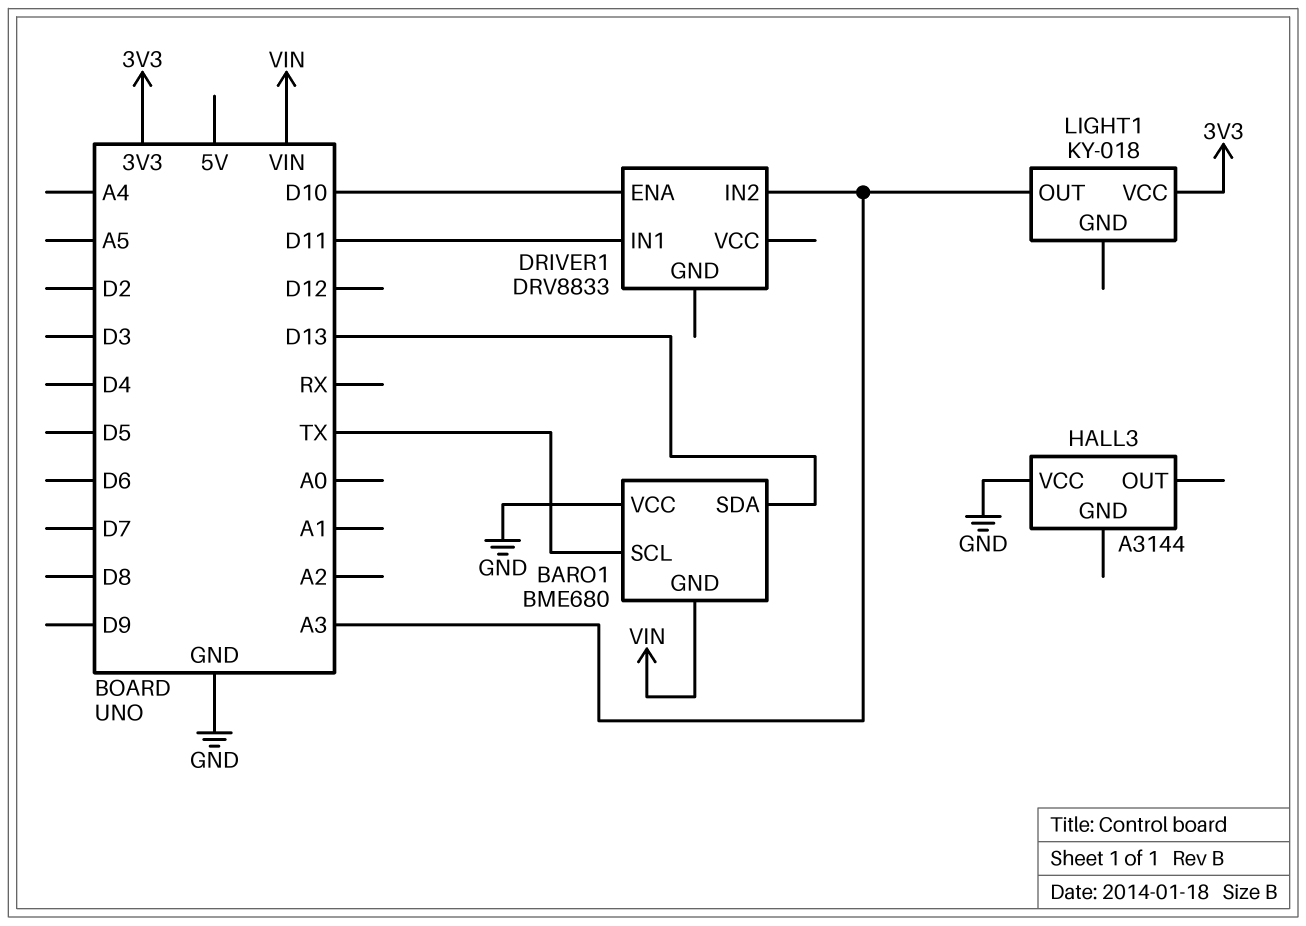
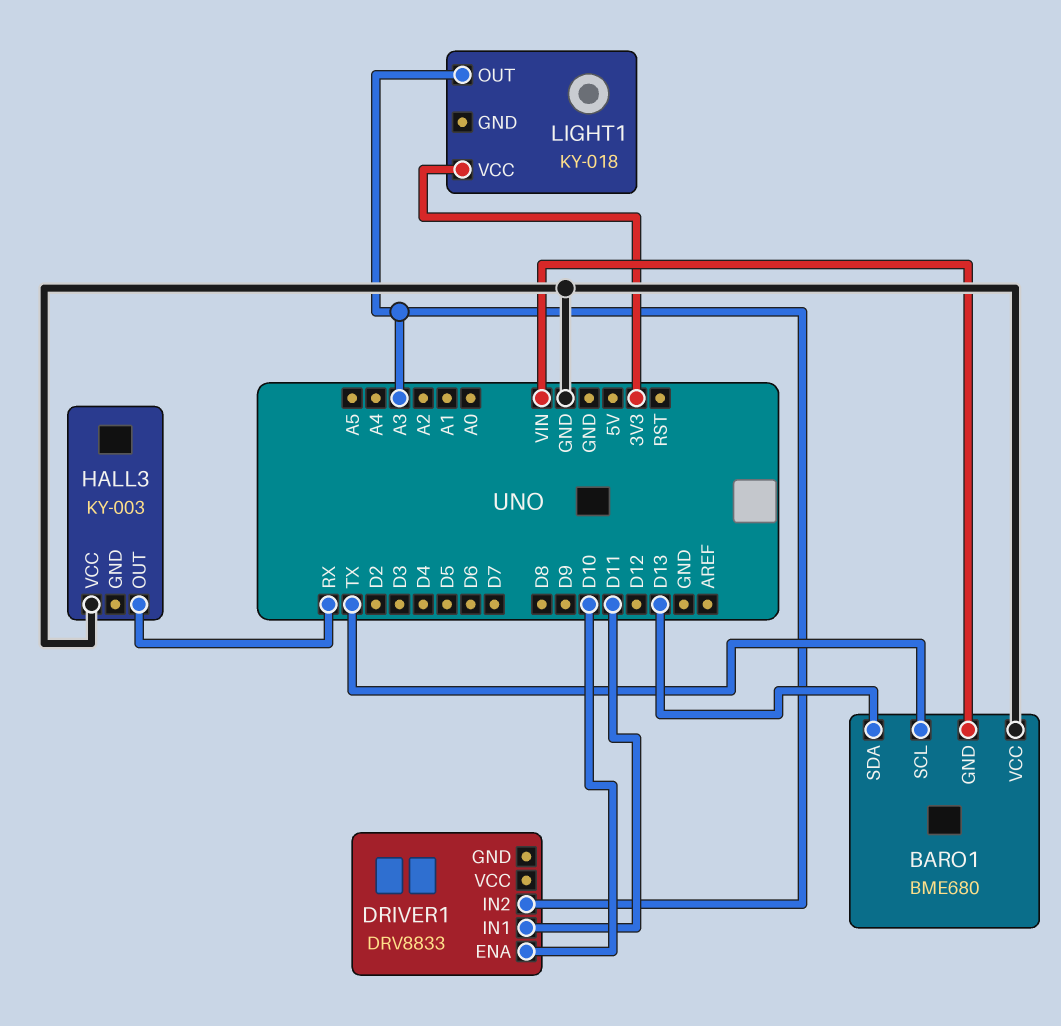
HALL3: A3144 -> KY-003
HALL3 pin OUT: none -> RX

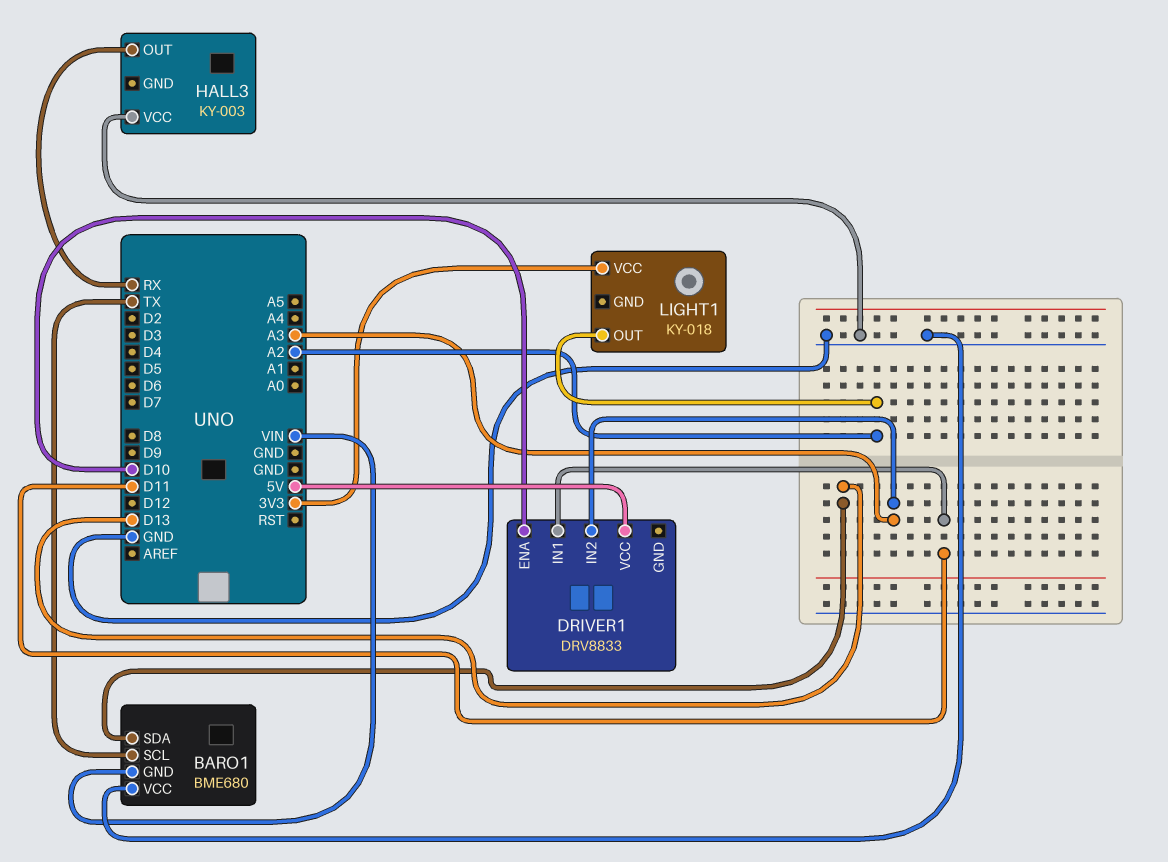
DRIVER1 pin VCC: none -> 5V
LIGHT1 pin OUT: A3 -> A2

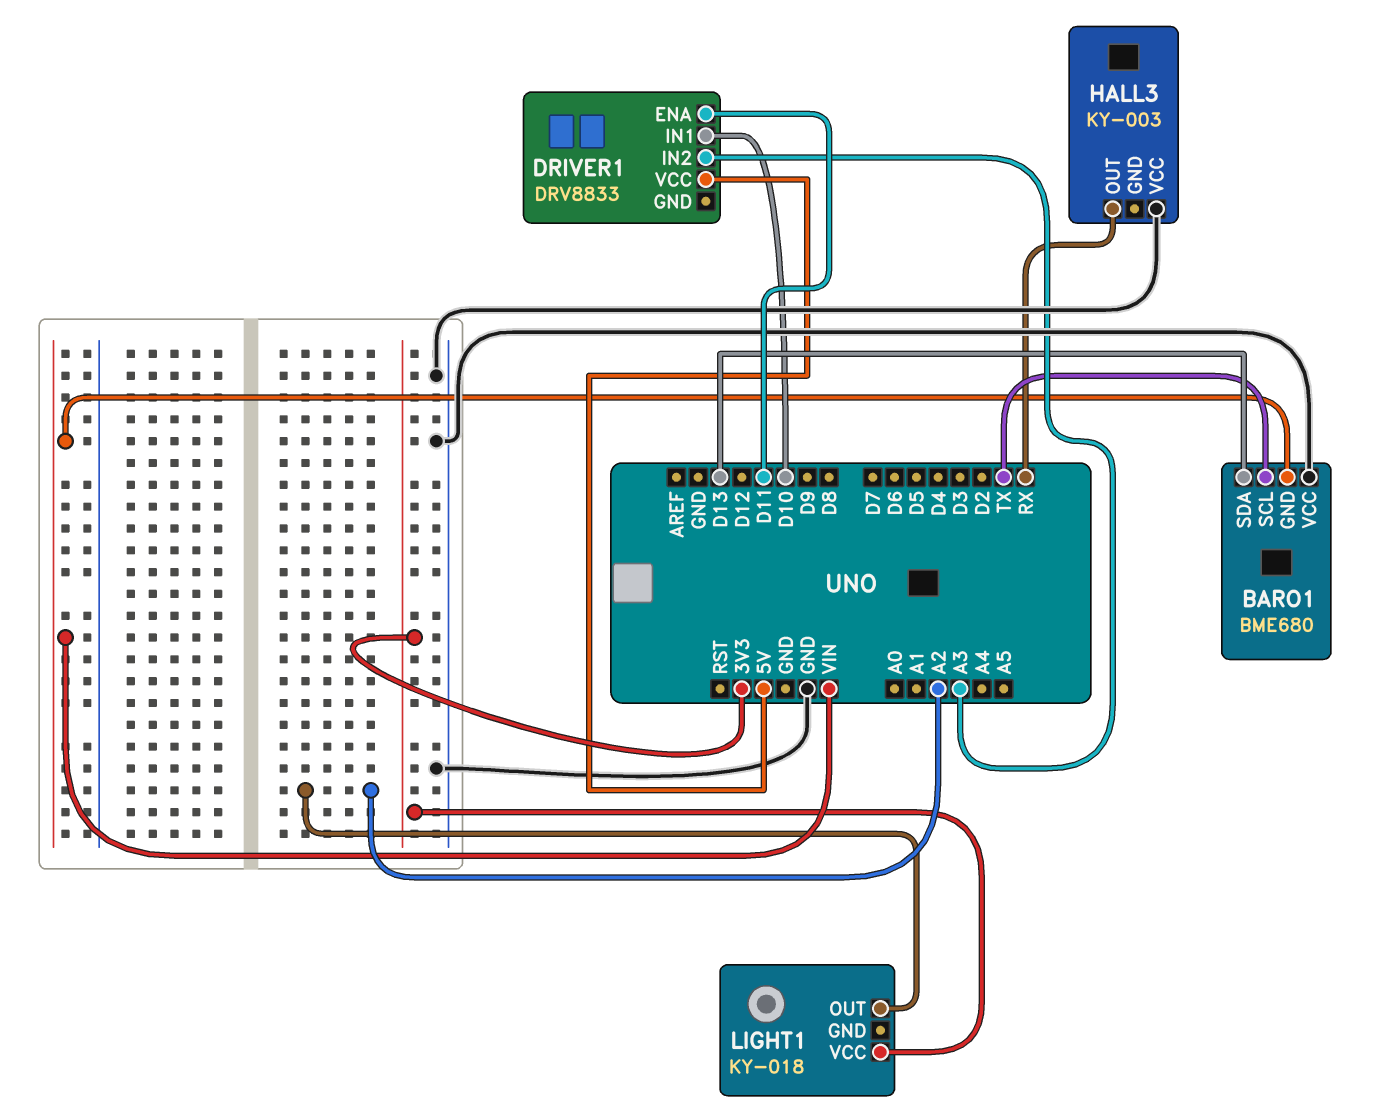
DRIVER1 pin ENA: D10 -> D11
DRIVER1 pin IN1: D11 -> D10

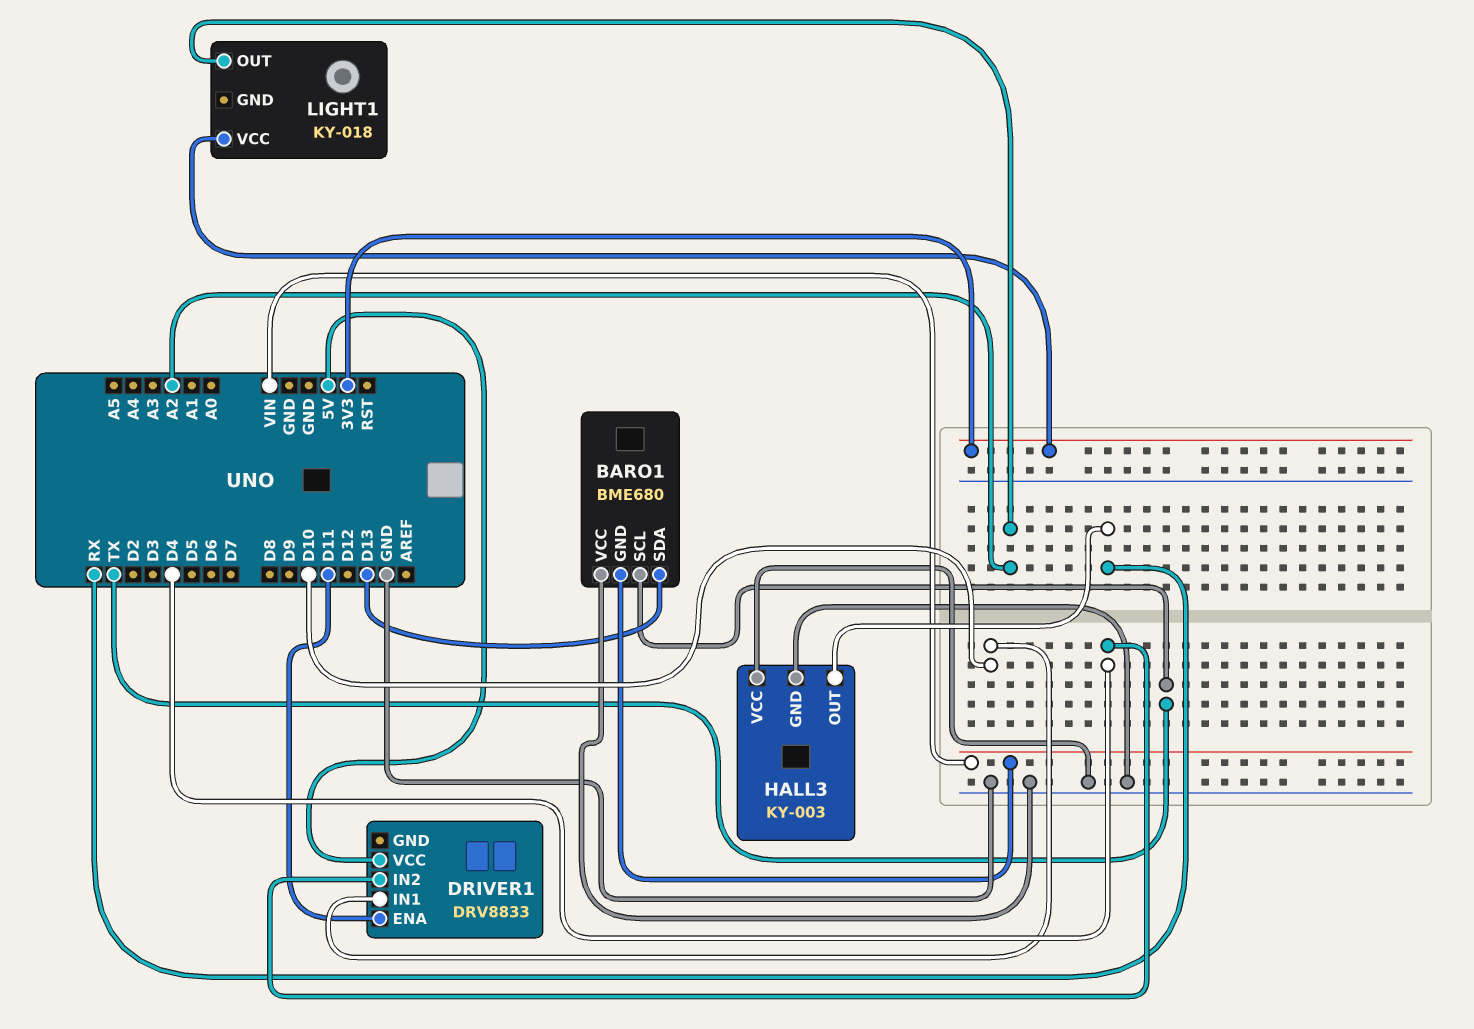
DRIVER1 pin IN2: A3 -> D4
HALL3 pin GND: none -> GND

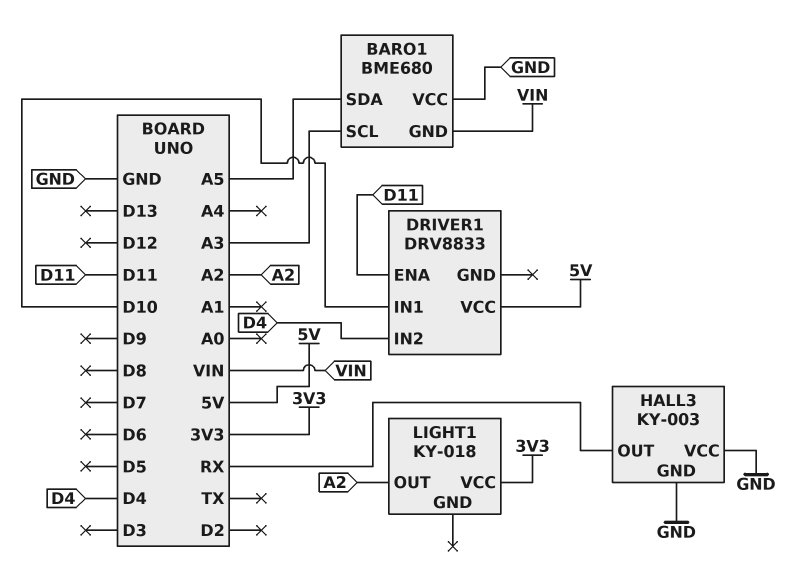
BARO1 pin SCL: TX -> A3
BARO1 pin SDA: D13 -> A5

